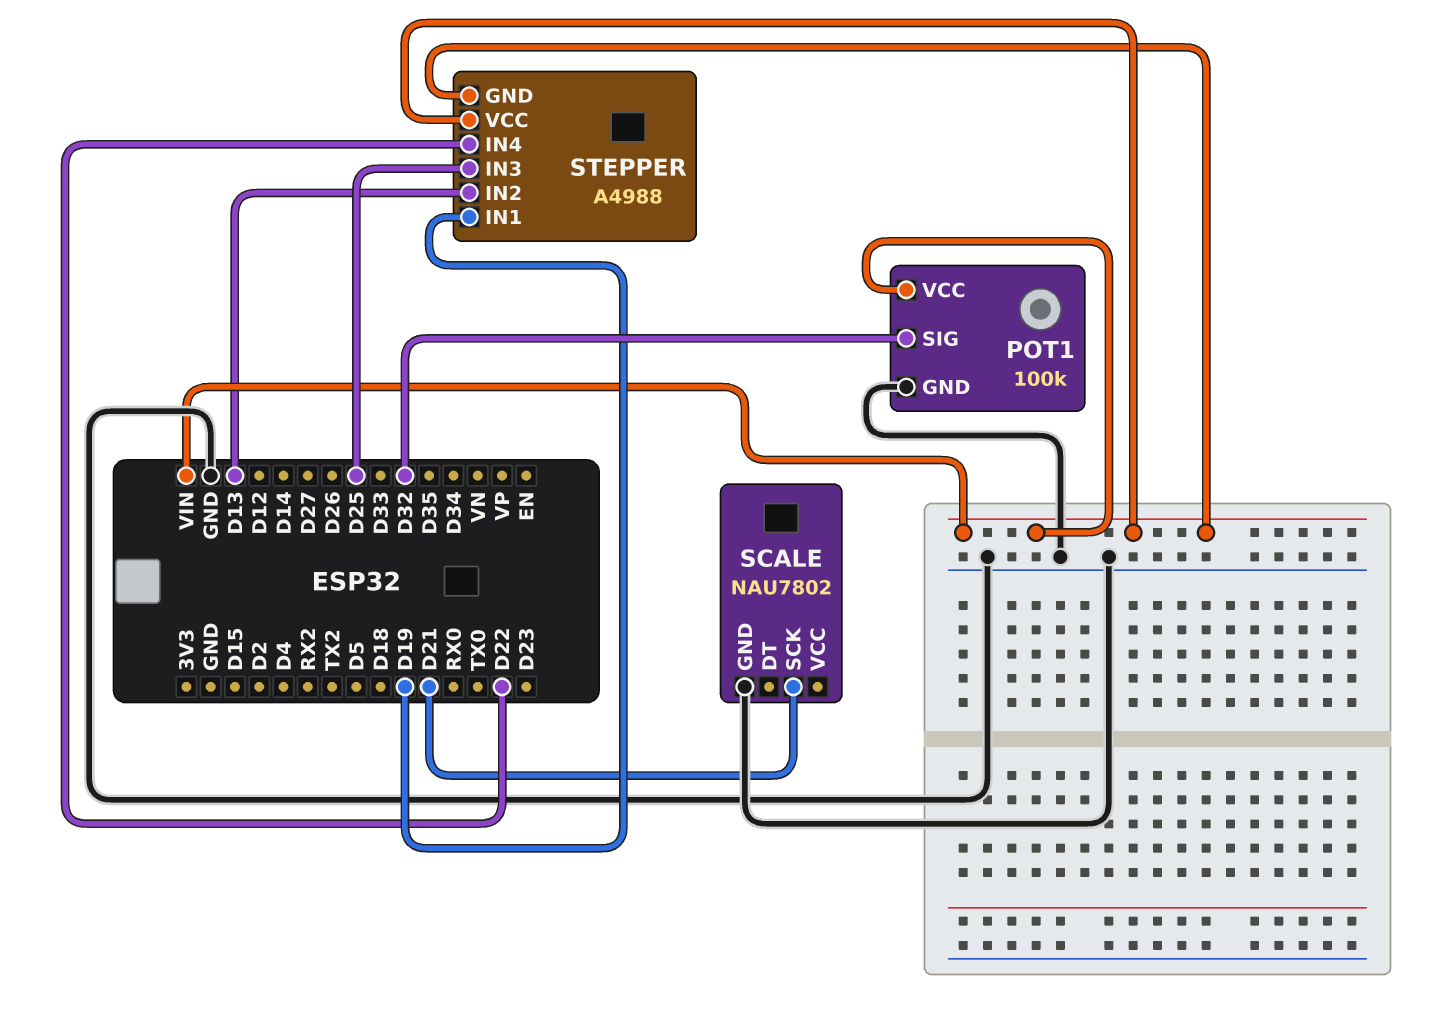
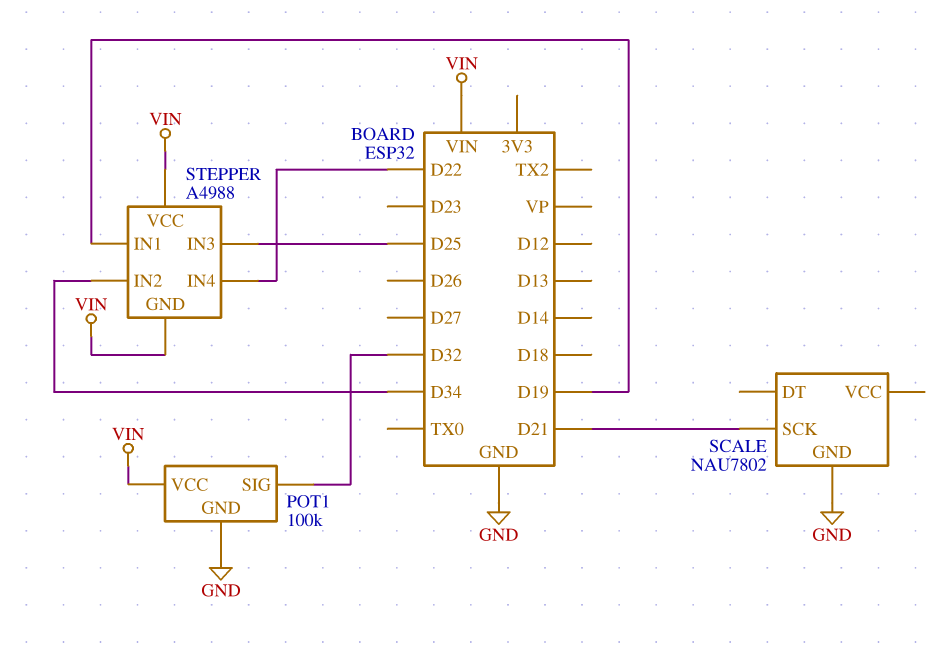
STEPPER pin IN2: D13 -> D34

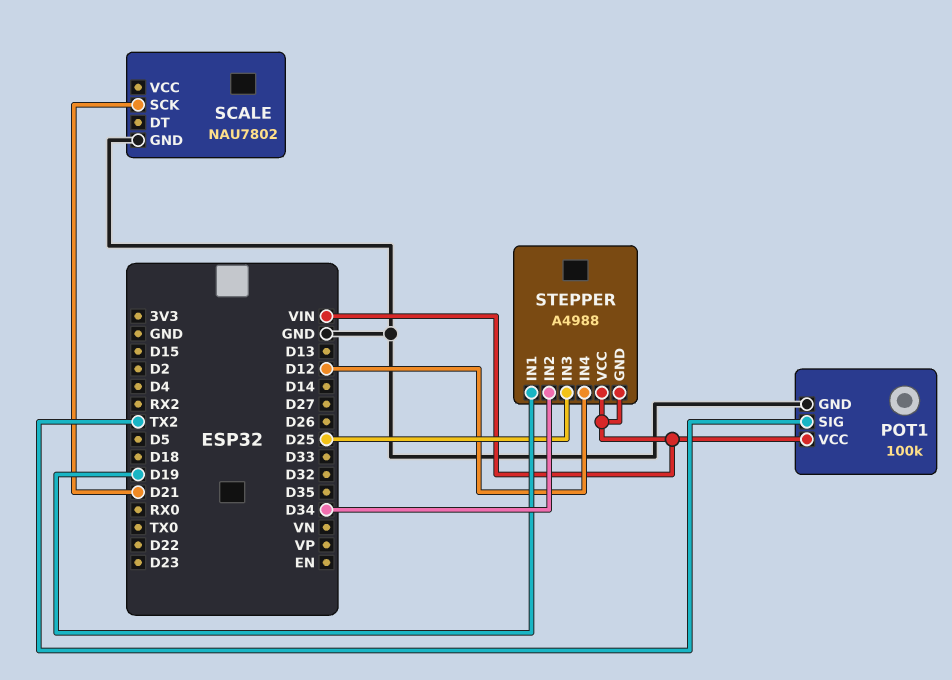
POT1 pin SIG: D32 -> TX2
STEPPER pin IN4: D22 -> D12

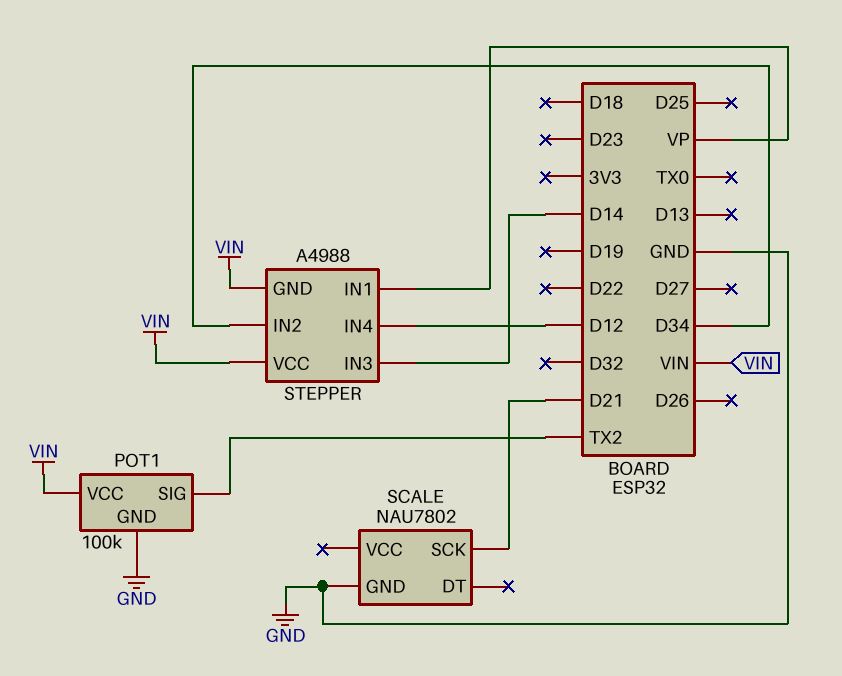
STEPPER pin IN1: D19 -> VP
STEPPER pin IN3: D25 -> D14

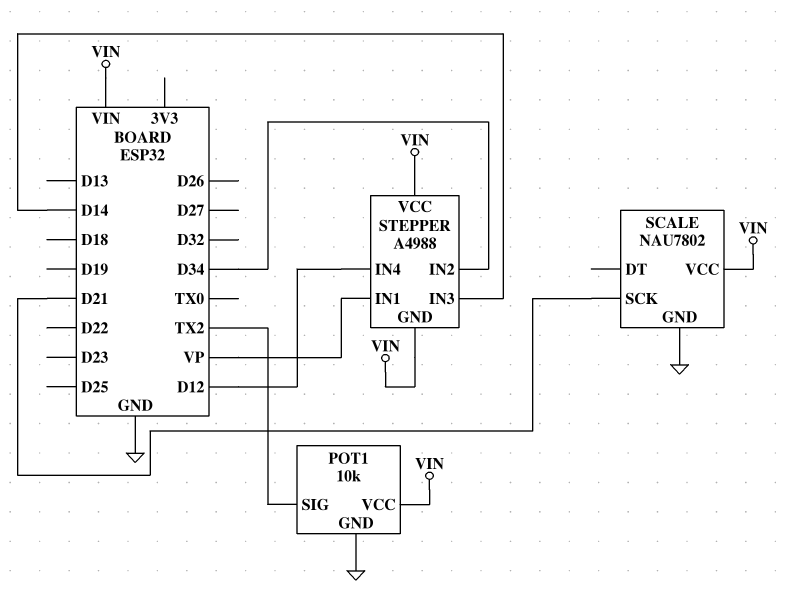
POT1: 100k -> 10k
SCALE pin VCC: none -> VIN

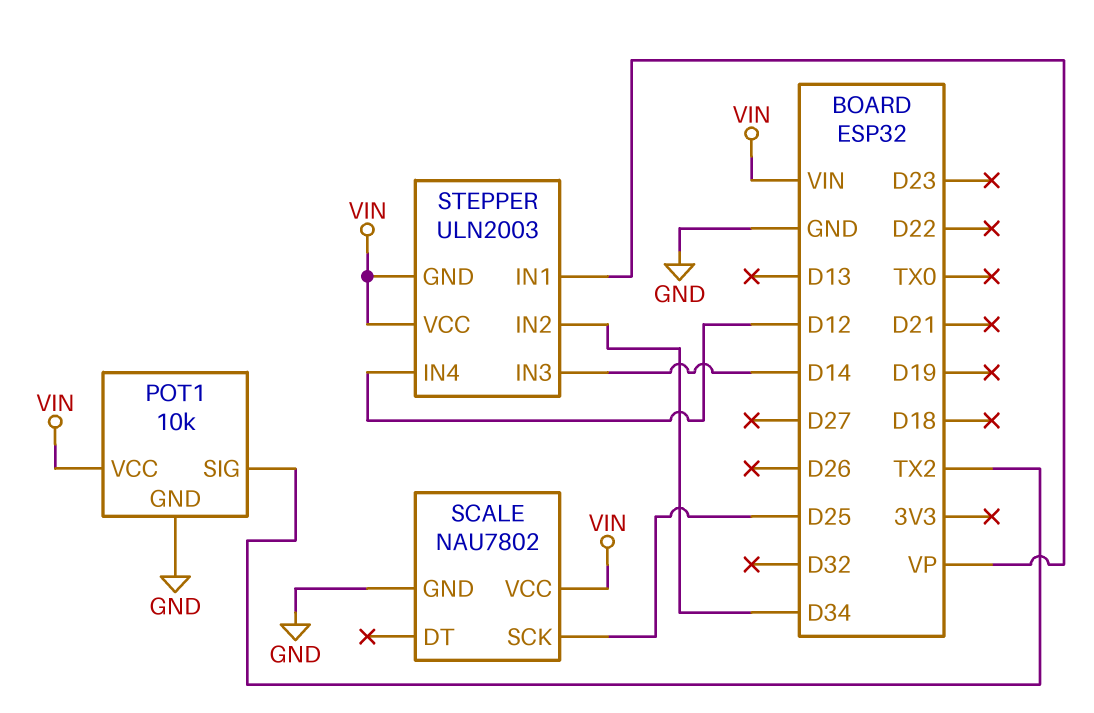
SCALE pin SCK: D21 -> D25
STEPPER: A4988 -> ULN2003

